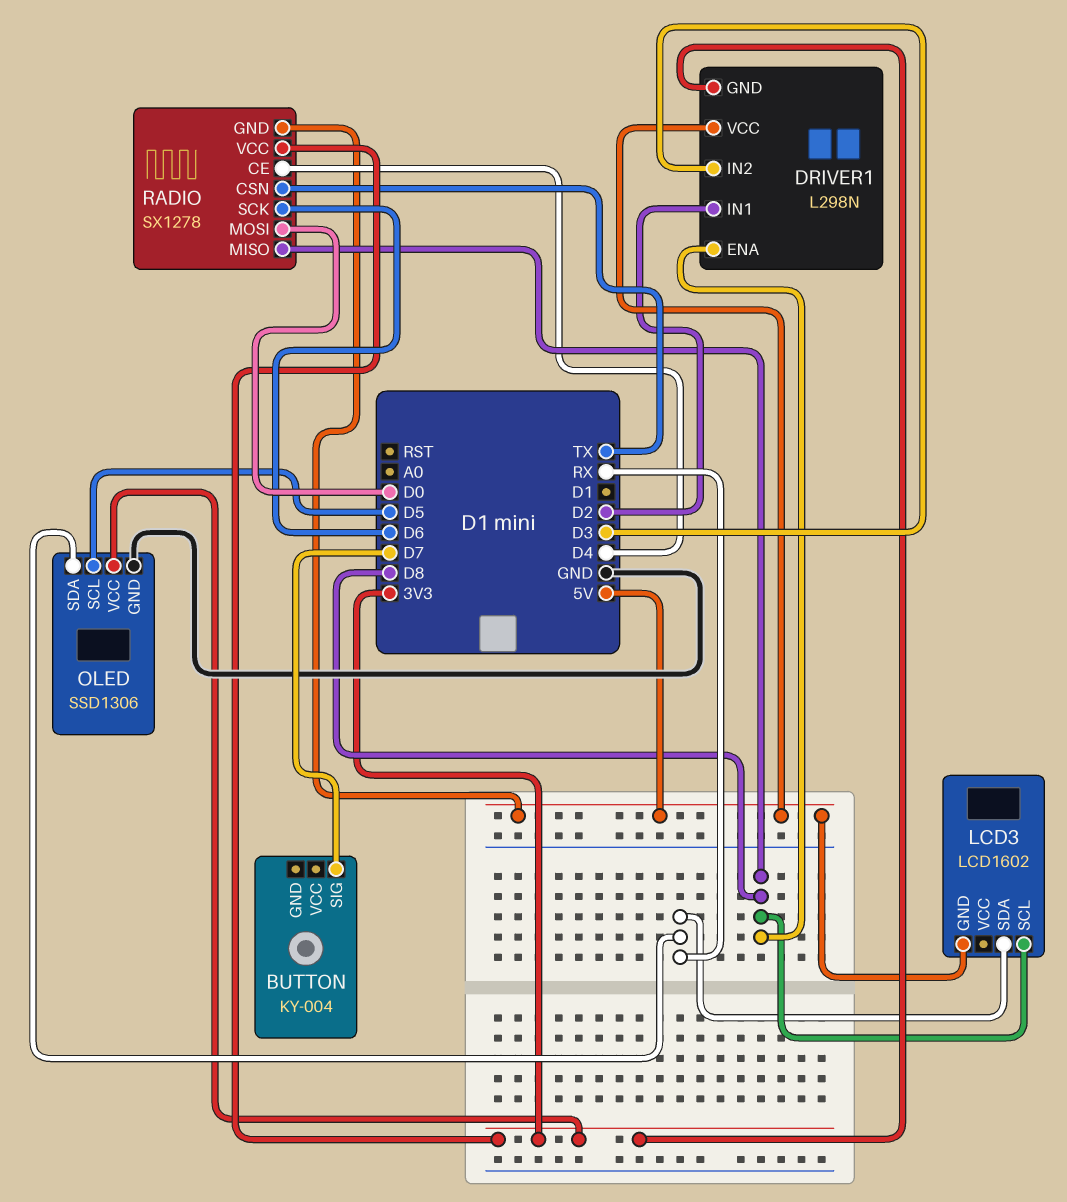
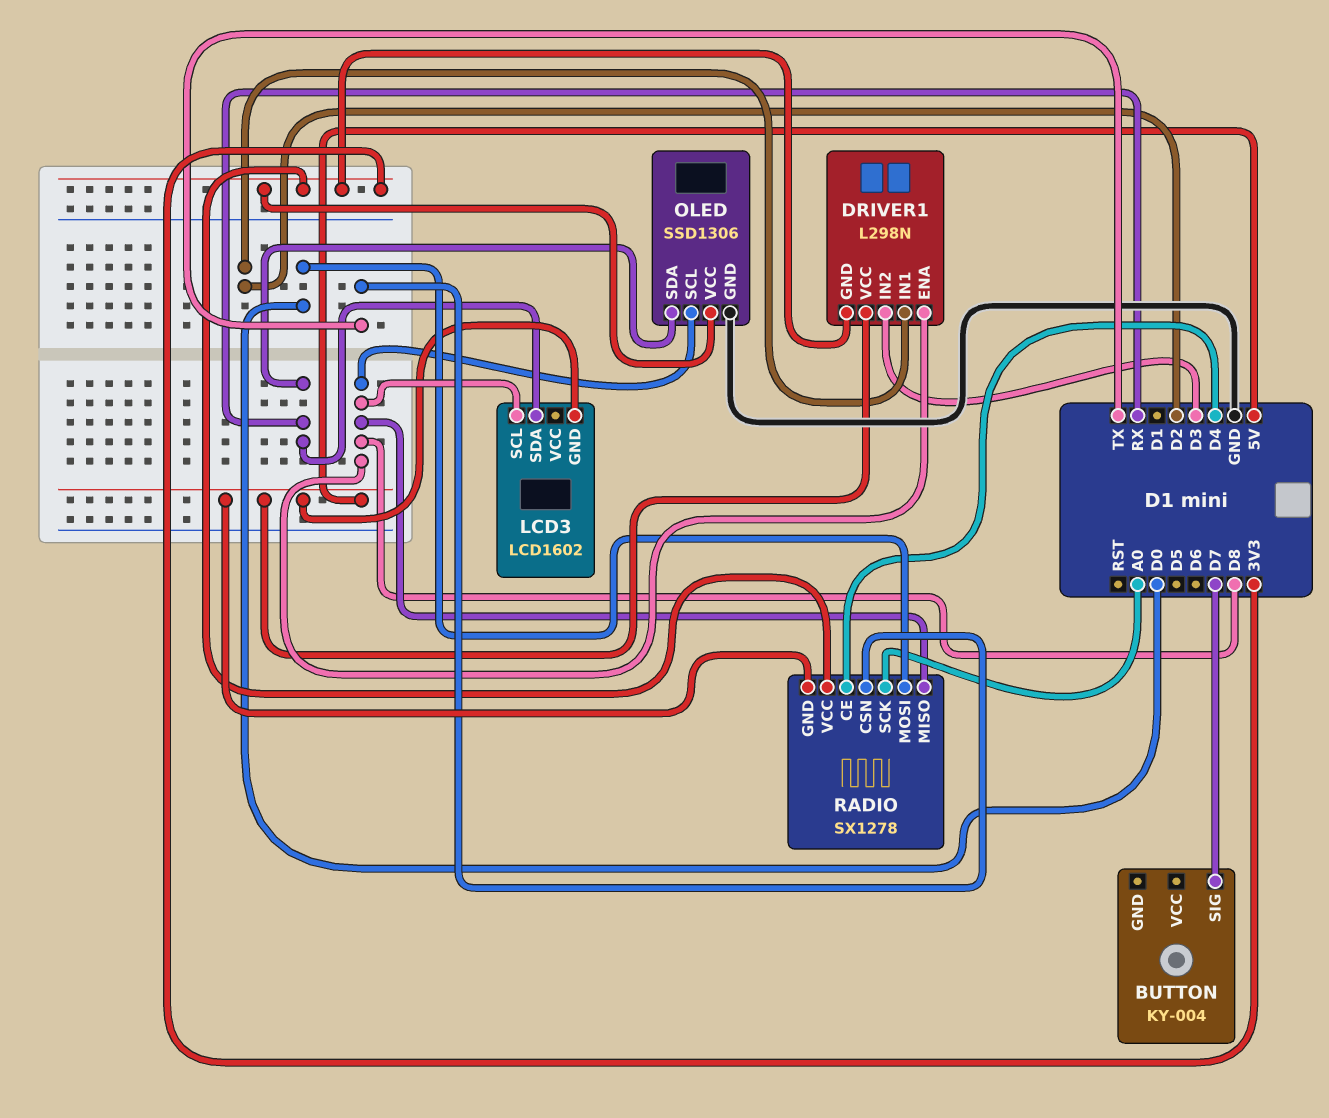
OLED pin SCL: D5 -> D8
RADIO pin SCK: D6 -> A0

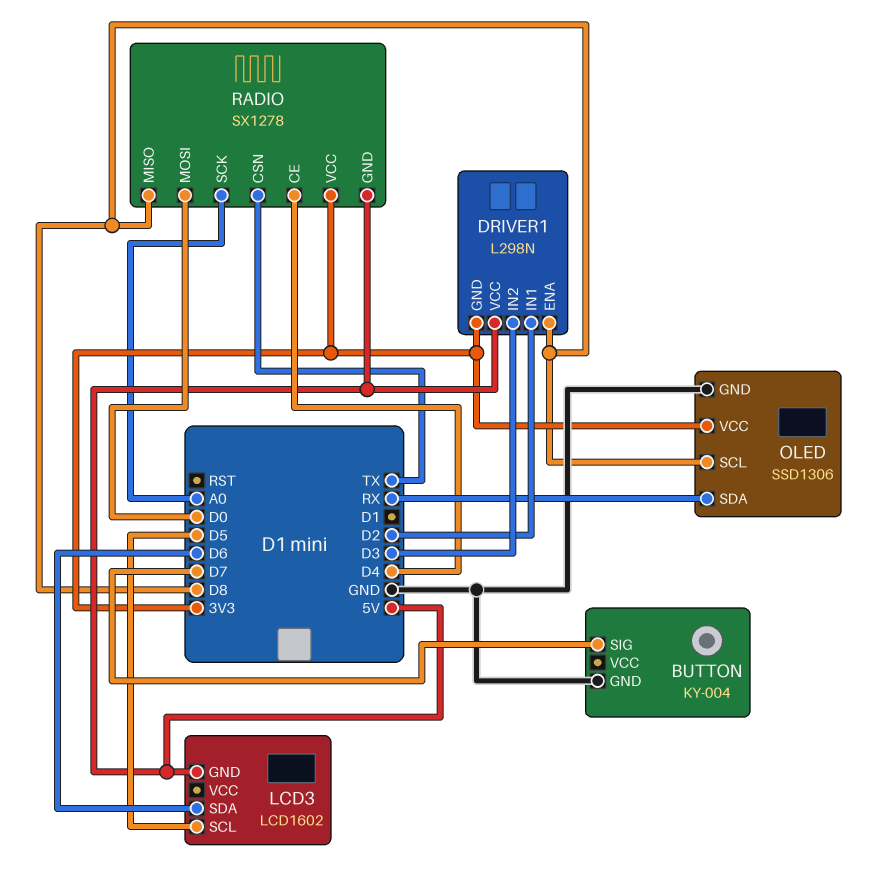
BUTTON pin GND: none -> GND
LCD3 pin SCL: D8 -> D5
LCD3 pin SDA: RX -> D6

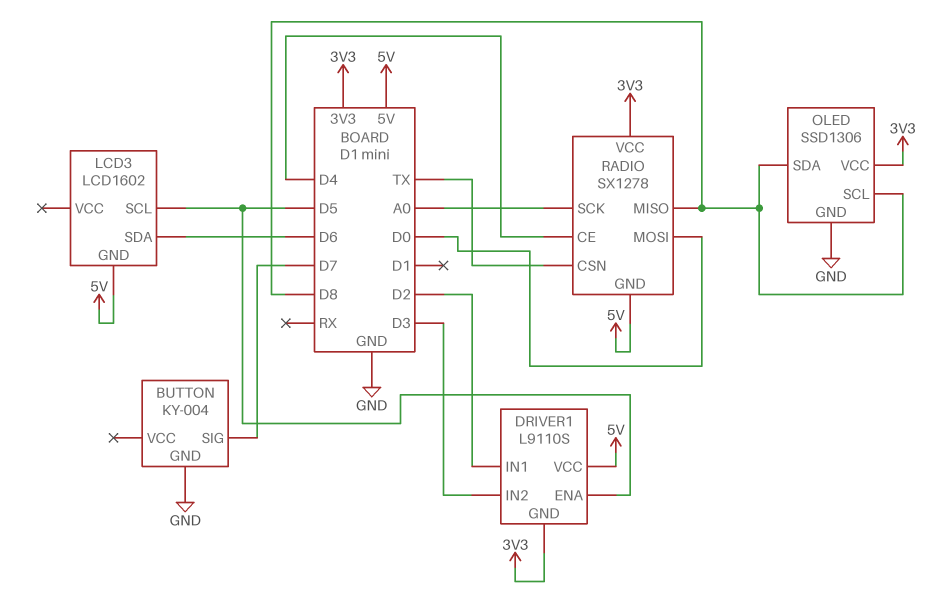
DRIVER1: L298N -> L9110S
DRIVER1 pin ENA: D8 -> D5
OLED pin SDA: RX -> D8

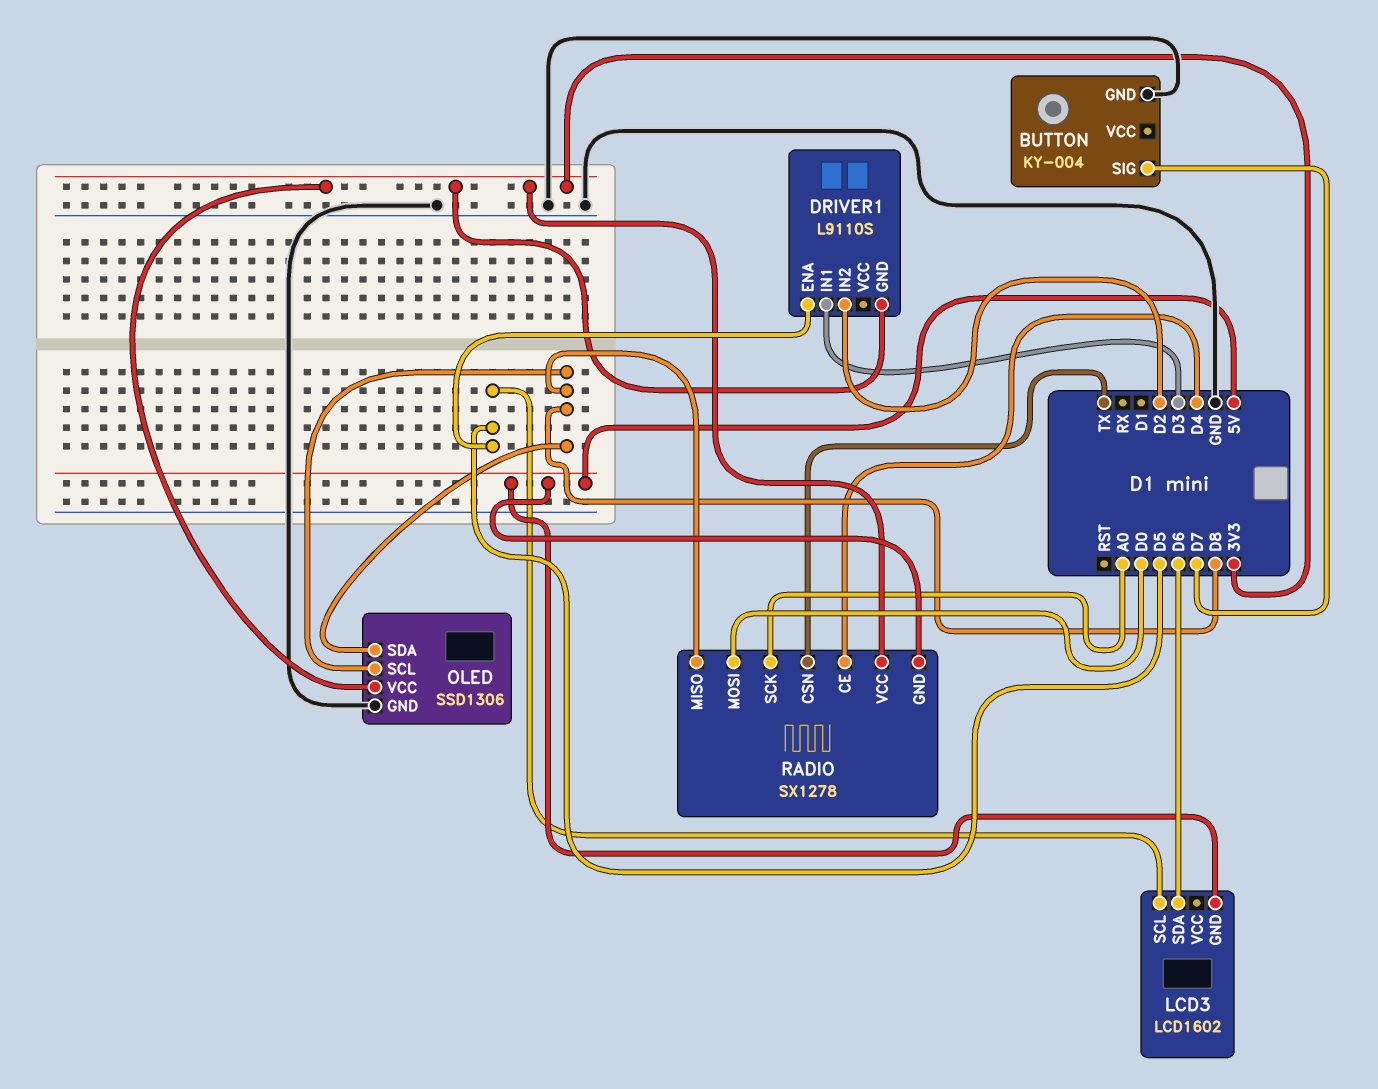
DRIVER1 pin IN1: D2 -> D3
DRIVER1 pin IN2: D3 -> D2
DRIVER1 pin VCC: 5V -> none

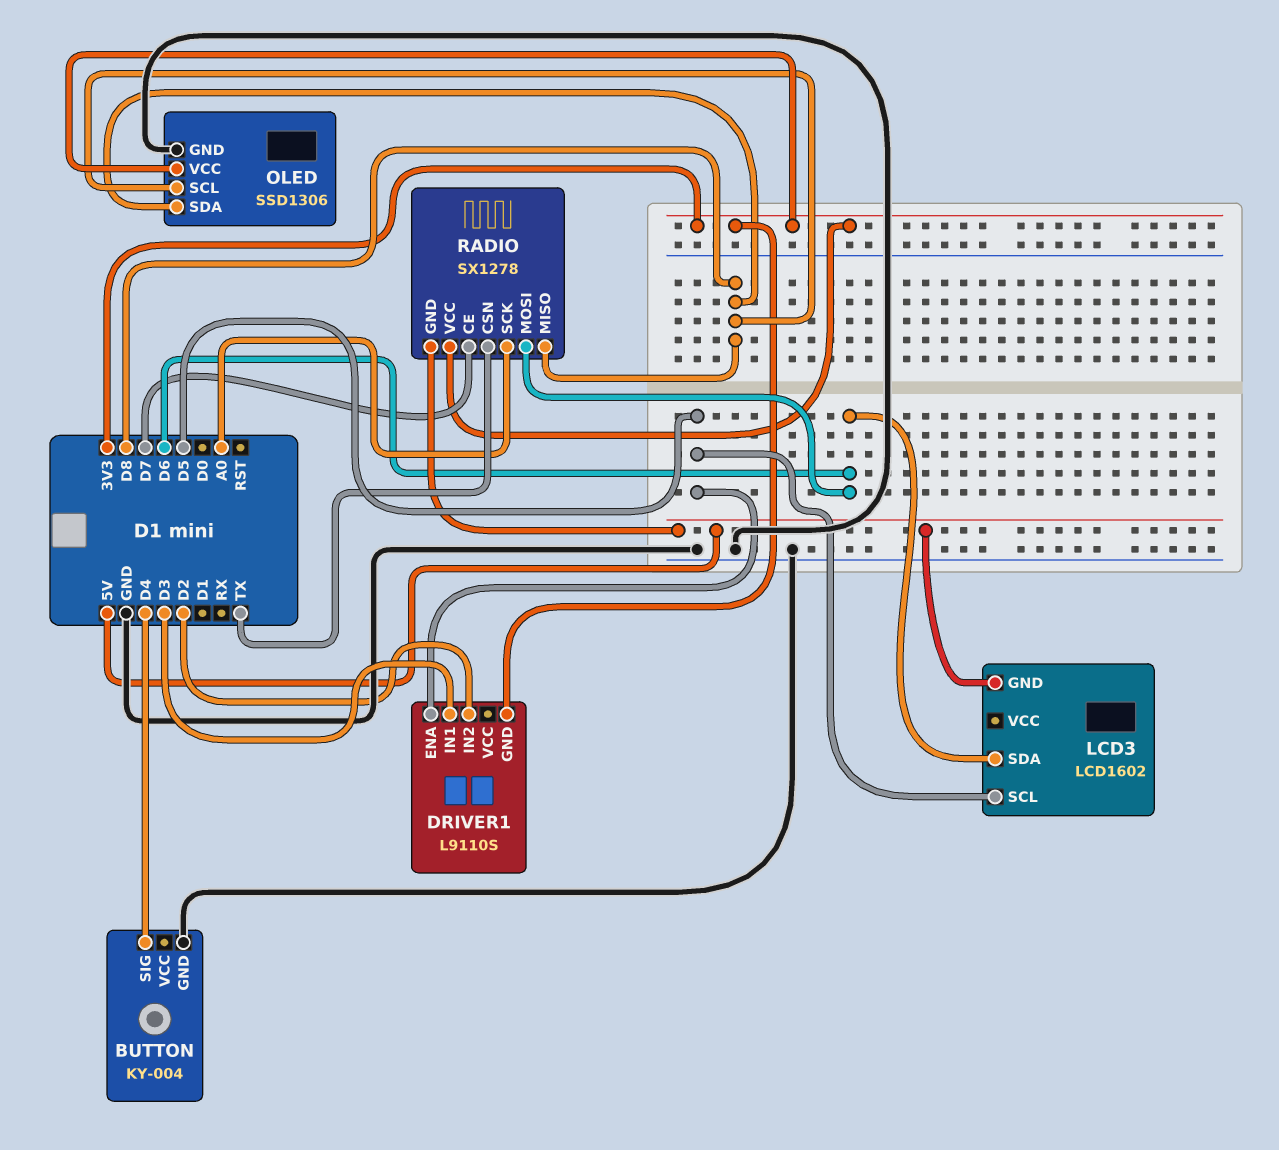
BUTTON pin SIG: D7 -> D4
RADIO pin CE: D4 -> D7
RADIO pin MOSI: D0 -> D6

